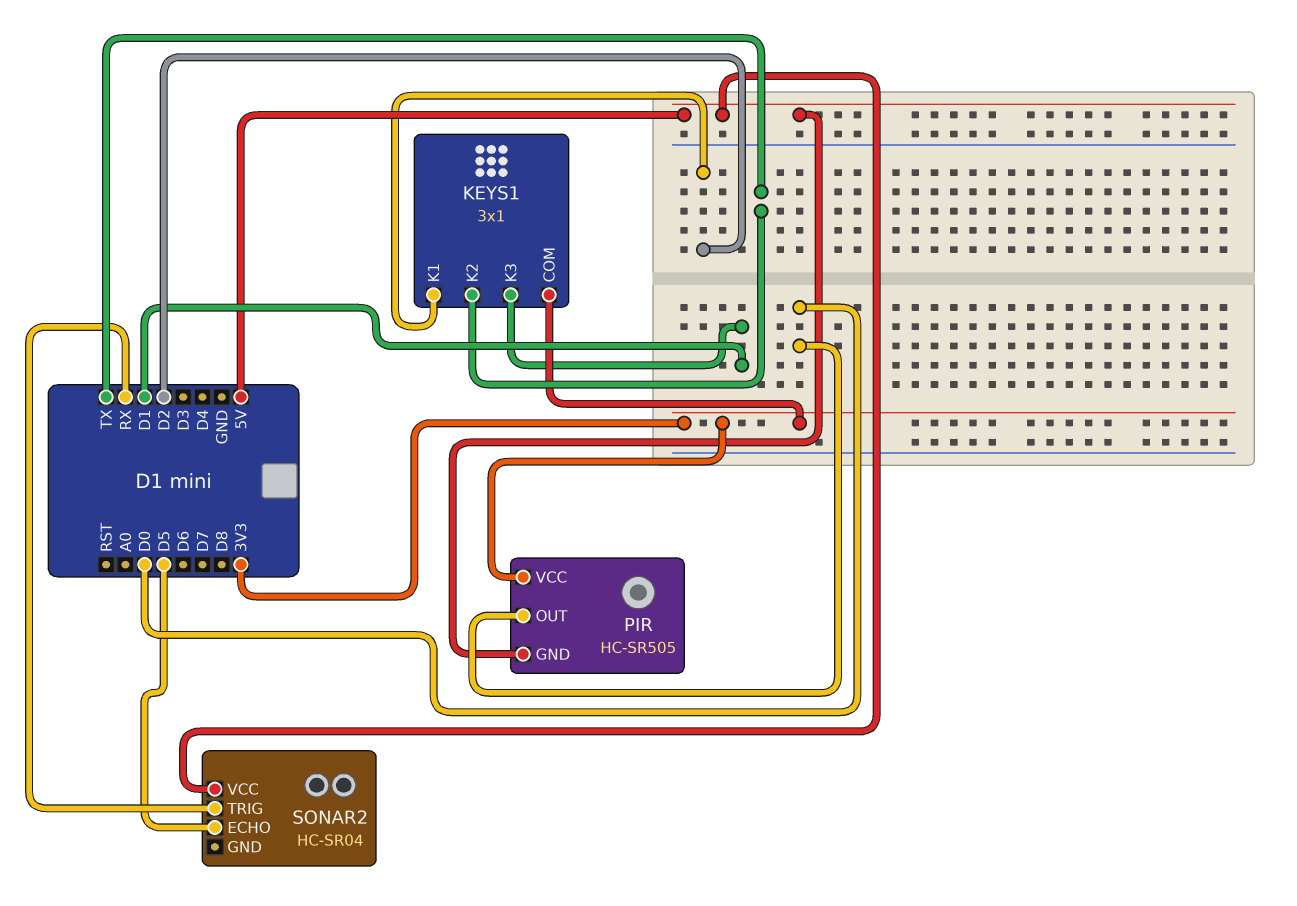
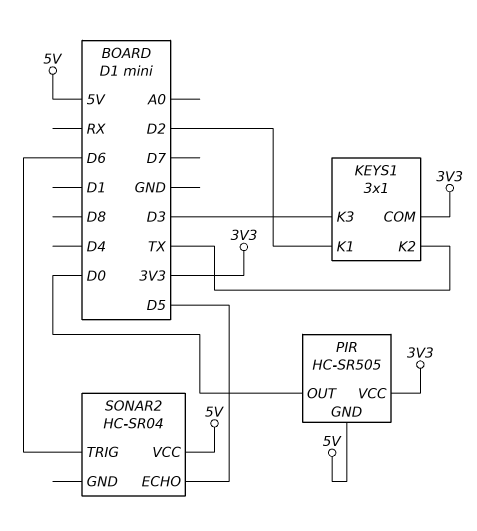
KEYS1 pin K3: D1 -> D3
SONAR2 pin TRIG: RX -> D6

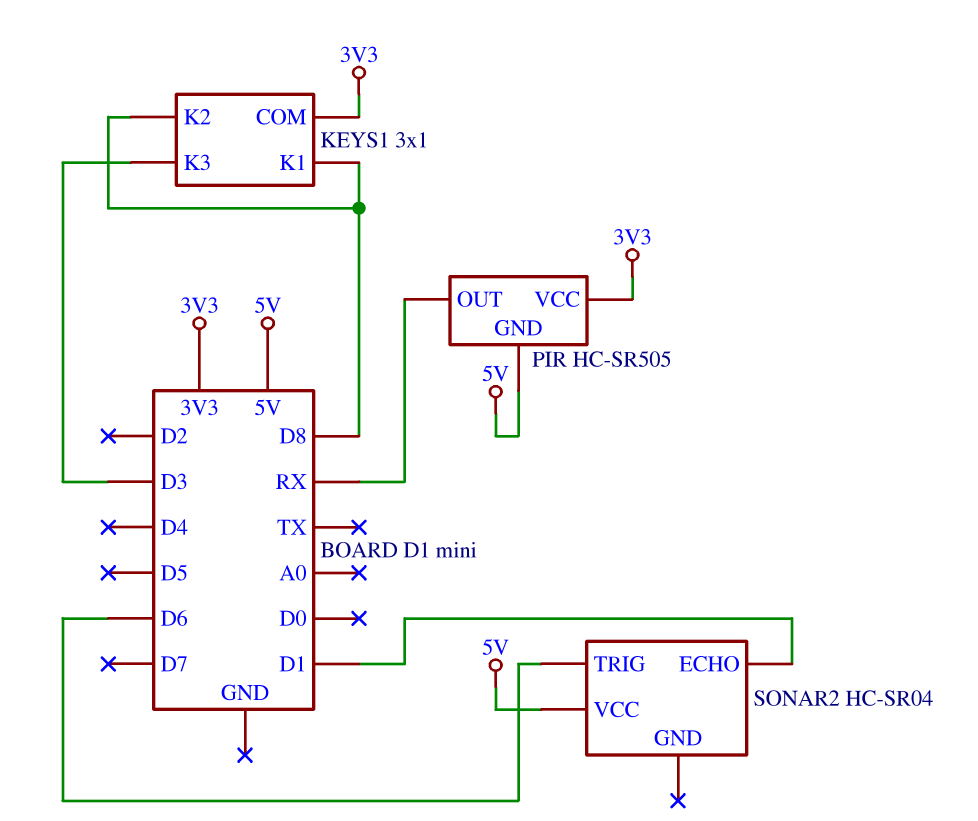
KEYS1 pin K1: D2 -> D8
KEYS1 pin K2: TX -> D8
PIR pin OUT: D0 -> RX
SONAR2 pin ECHO: D5 -> D1

